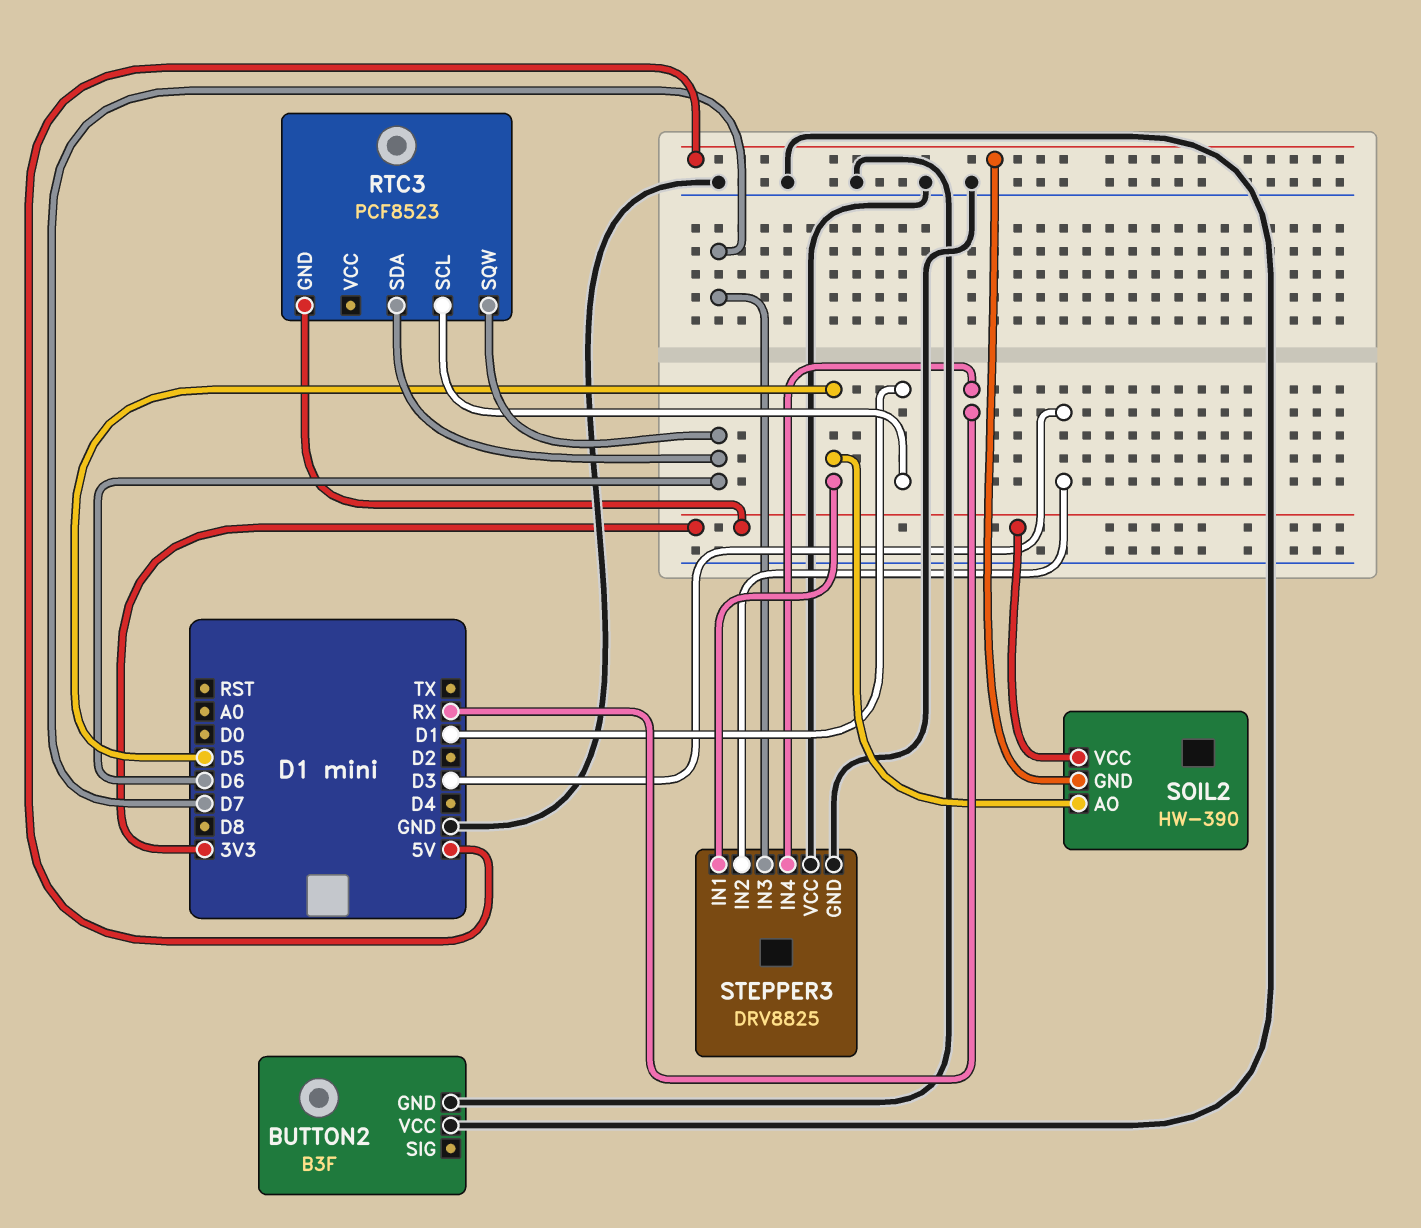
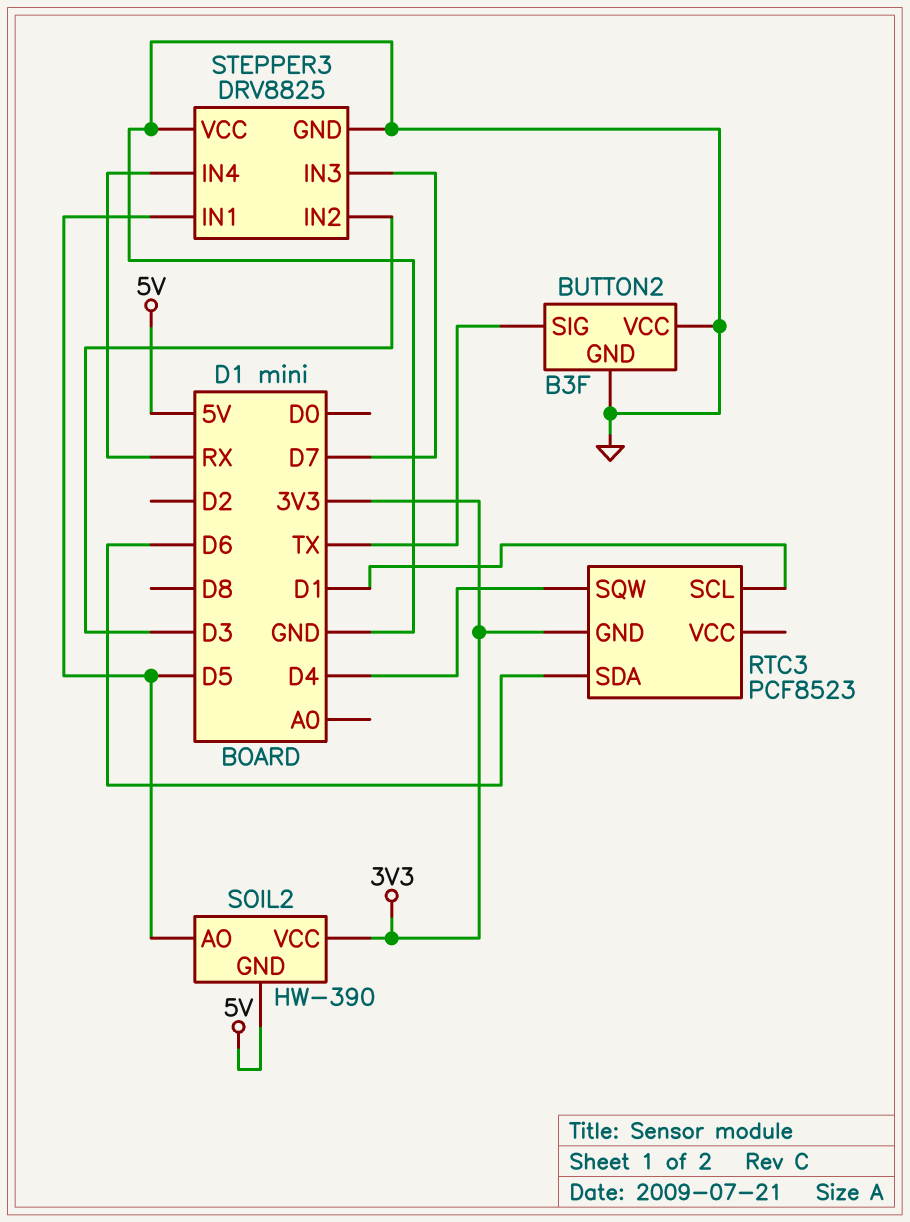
BUTTON2 pin SIG: none -> TX
RTC3 pin SQW: D6 -> D4

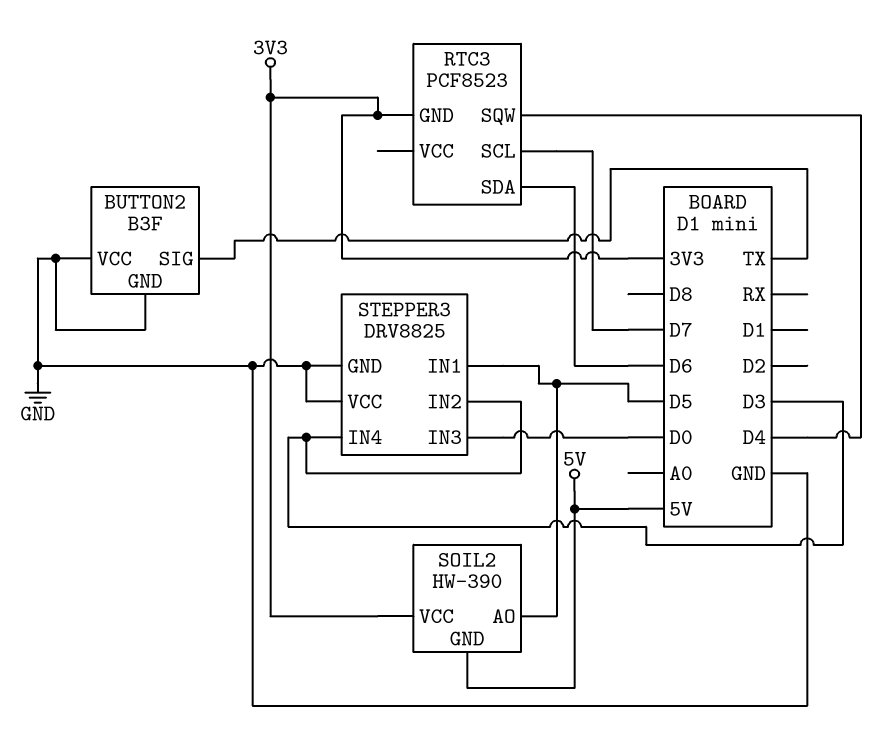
RTC3 pin SCL: D1 -> D7
STEPPER3 pin IN3: D7 -> D0
STEPPER3 pin IN4: RX -> D3

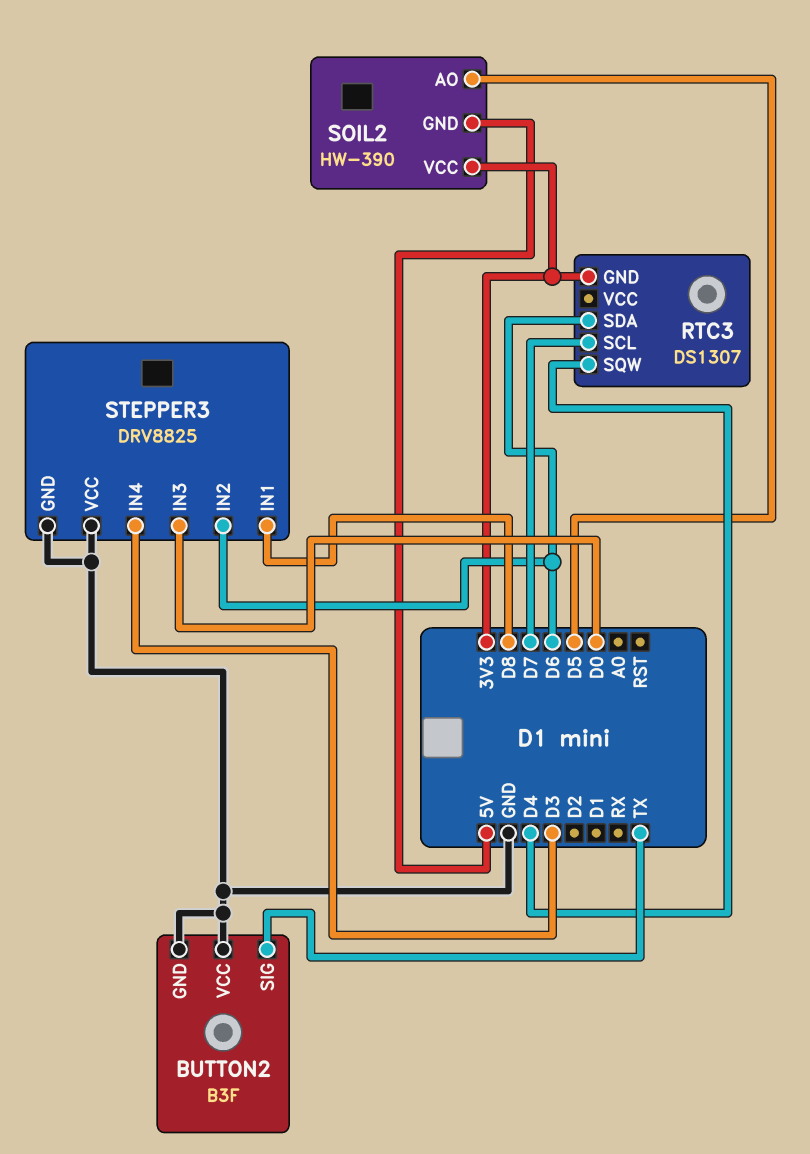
RTC3: PCF8523 -> DS1307
STEPPER3 pin IN1: D5 -> D8
STEPPER3 pin IN2: D3 -> D6

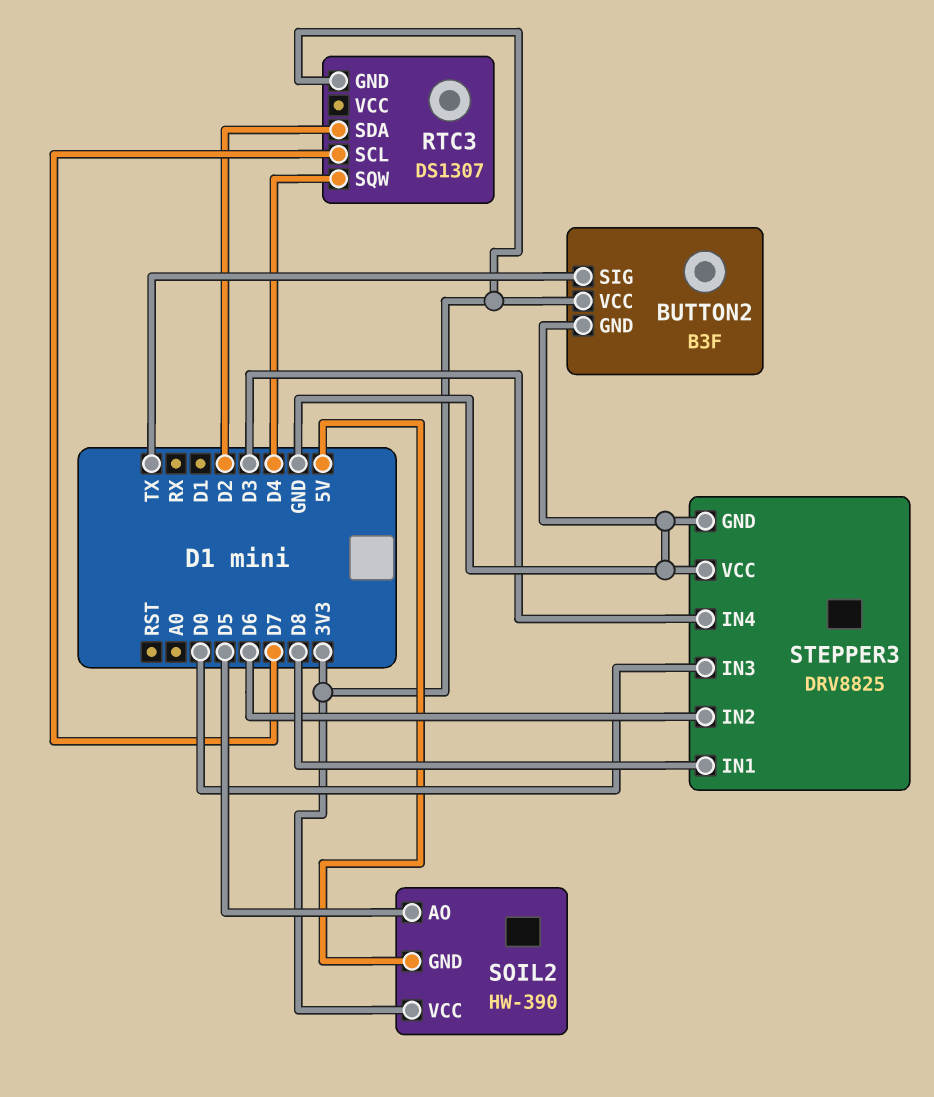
BUTTON2 pin VCC: GND -> 3V3
RTC3 pin SDA: D6 -> D2

